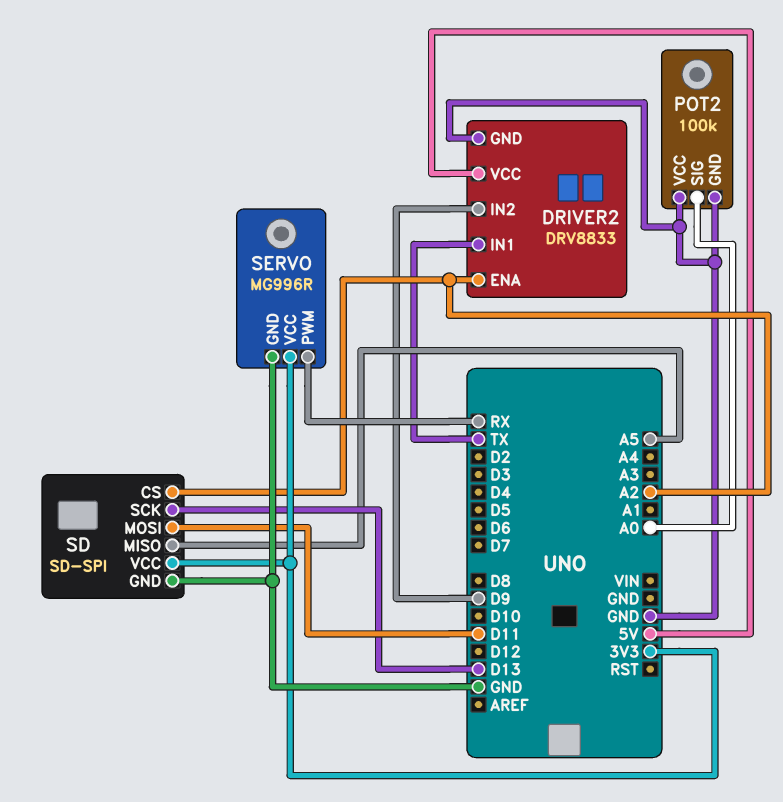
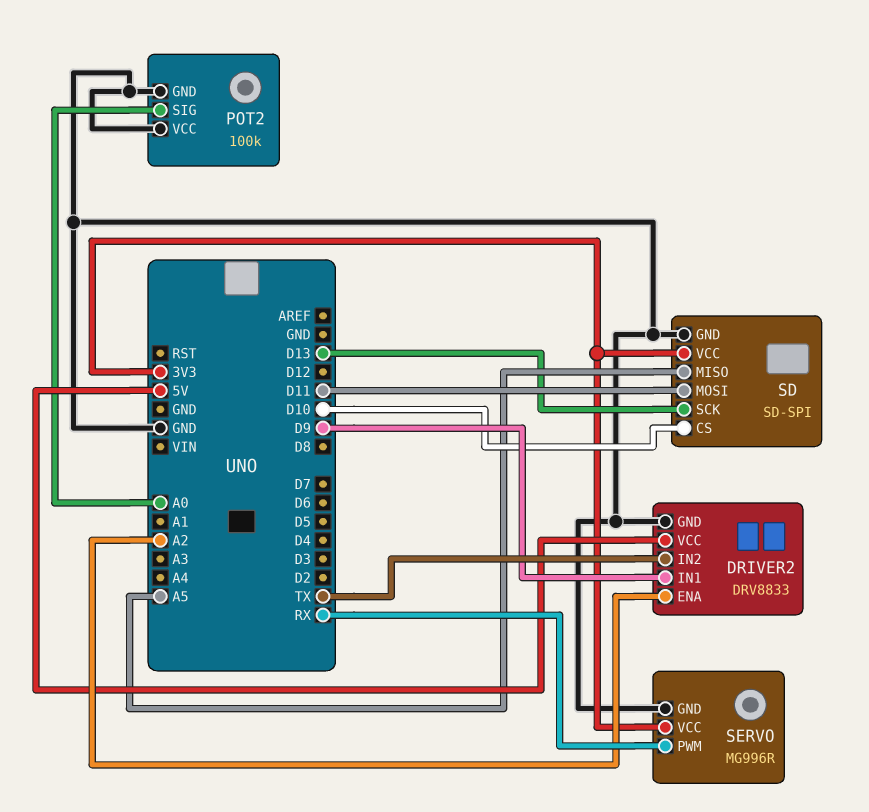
DRIVER2 pin IN1: TX -> D9
DRIVER2 pin IN2: D9 -> TX
SD pin CS: A2 -> D10

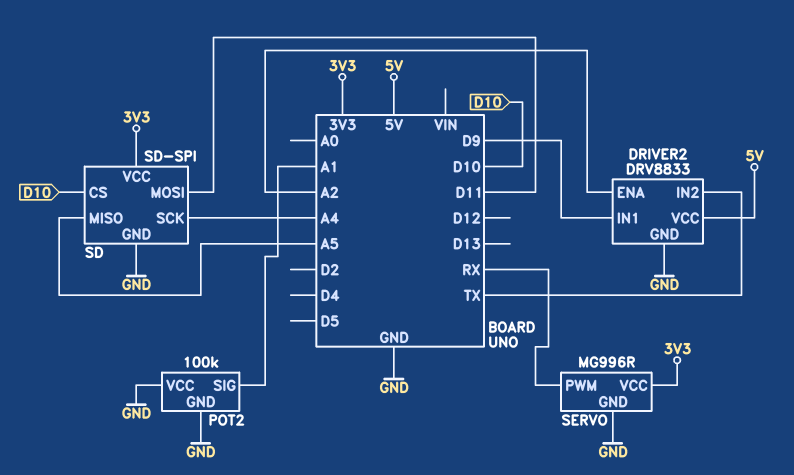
POT2 pin SIG: A0 -> A1
SD pin SCK: D13 -> A4

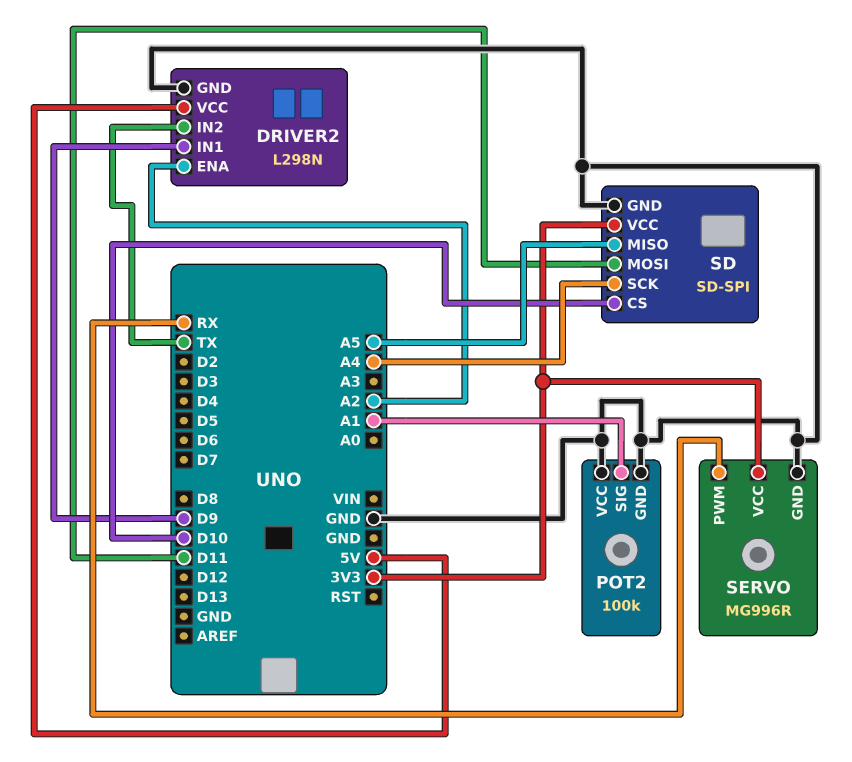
DRIVER2: DRV8833 -> L298N

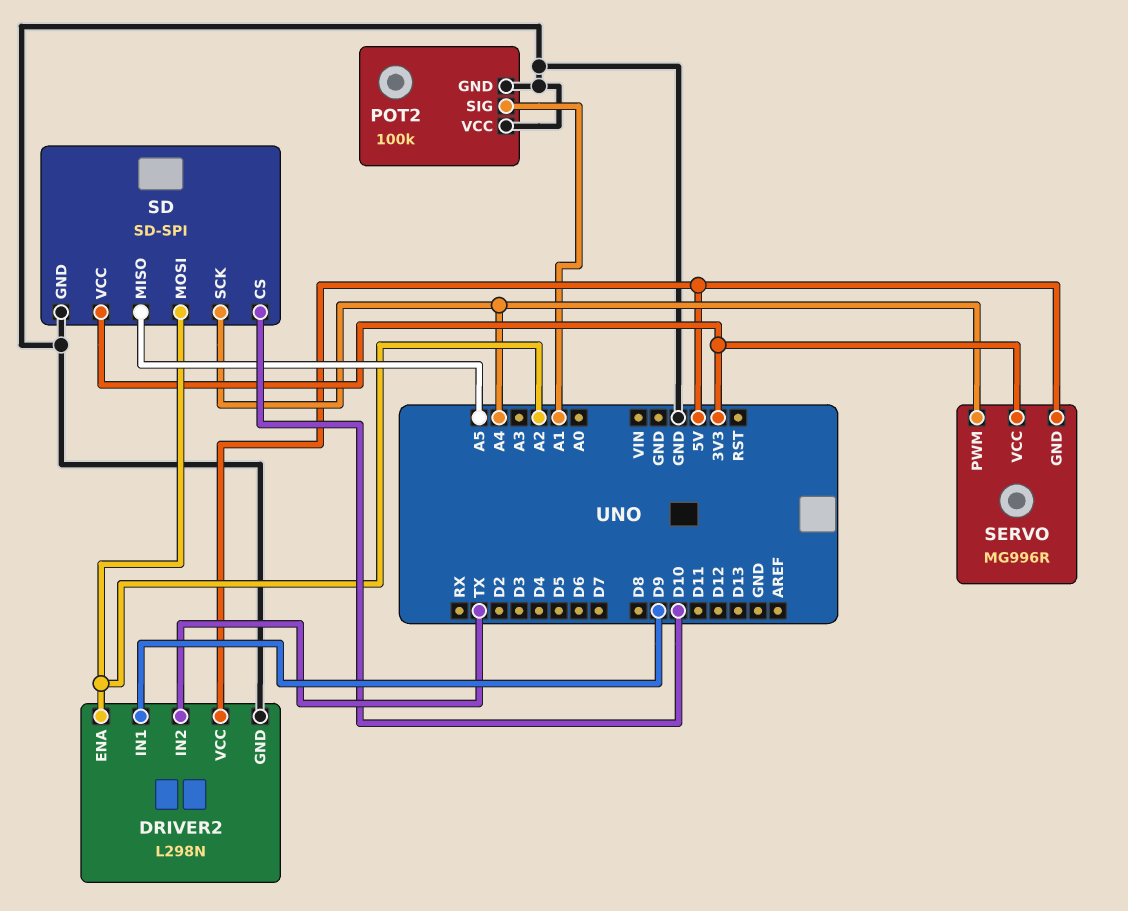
SD pin MOSI: D11 -> A2
SERVO pin GND: GND -> 5V
SERVO pin PWM: RX -> A4

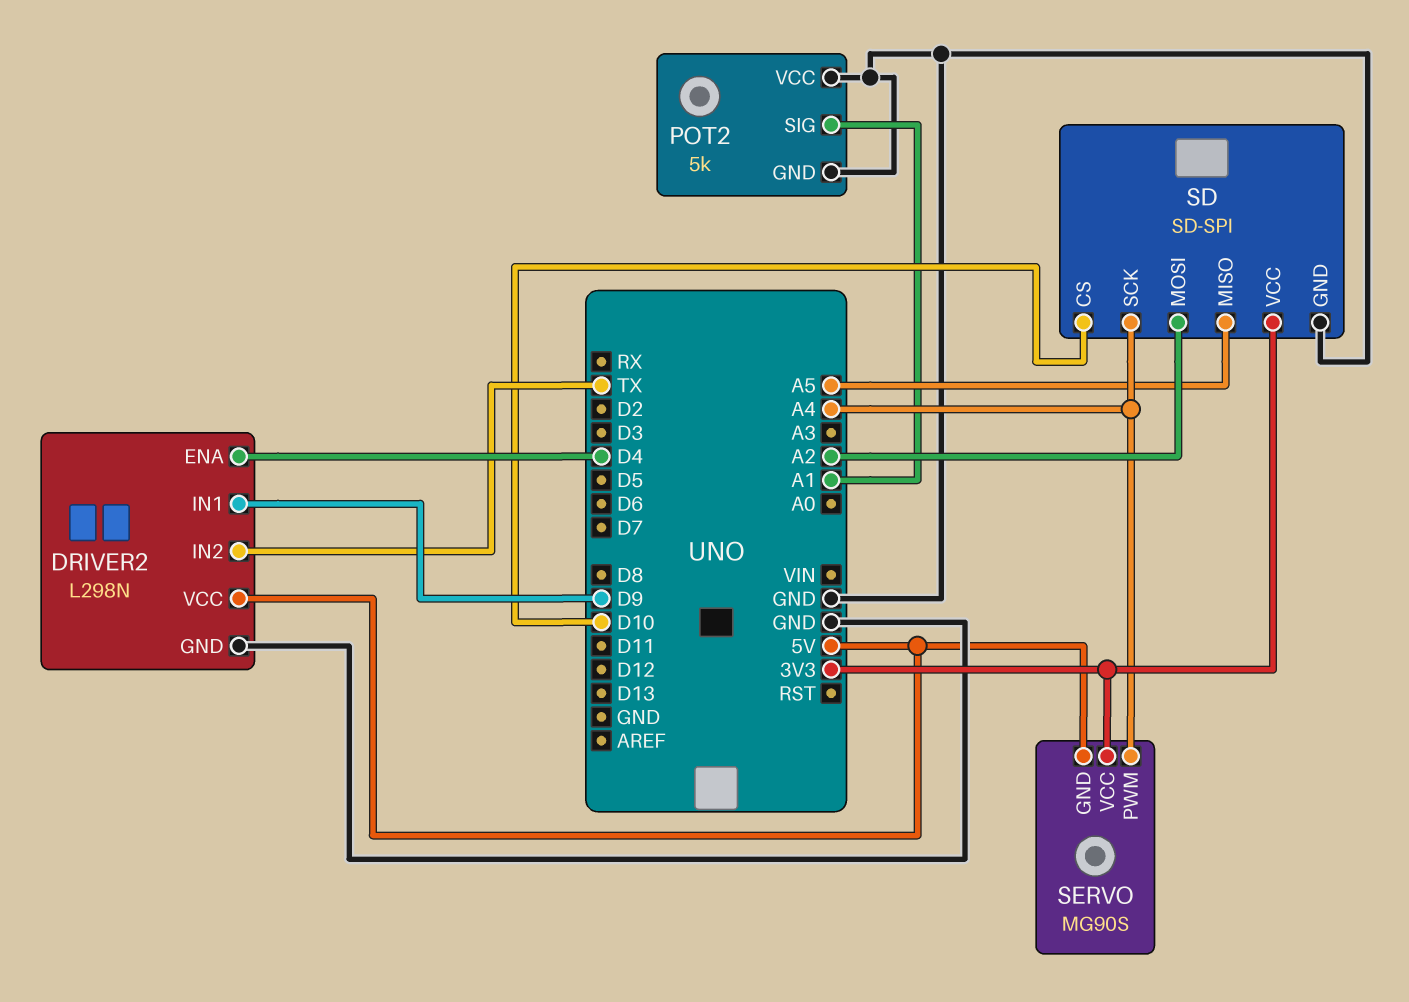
DRIVER2 pin ENA: A2 -> D4
POT2: 100k -> 5k
SERVO: MG996R -> MG90S

